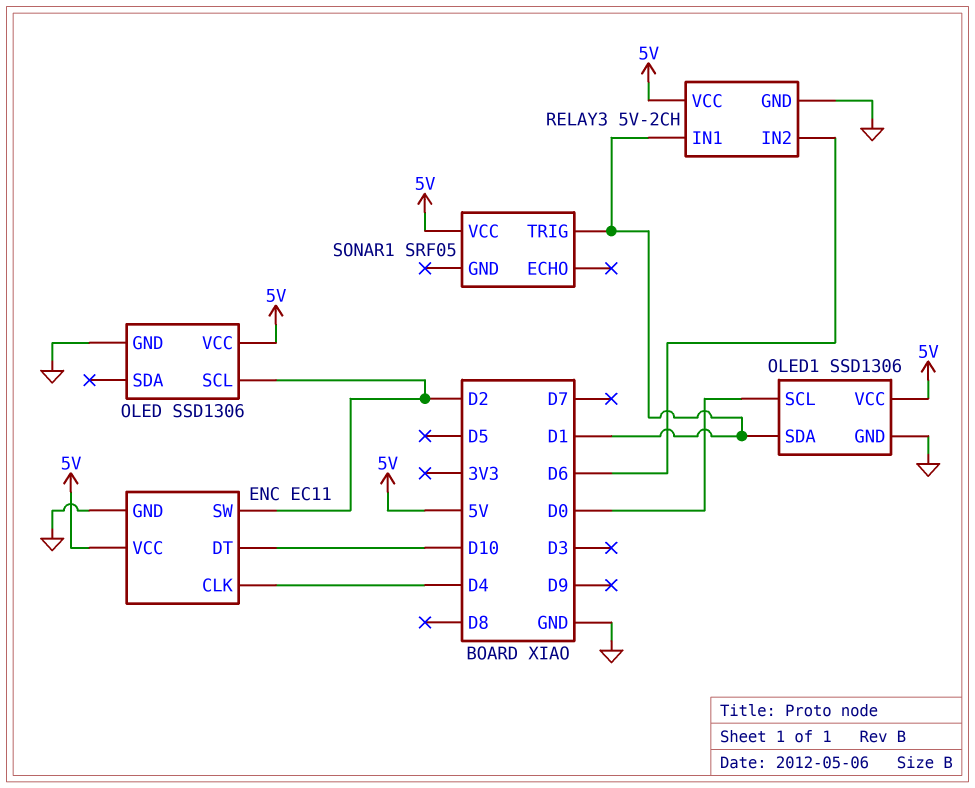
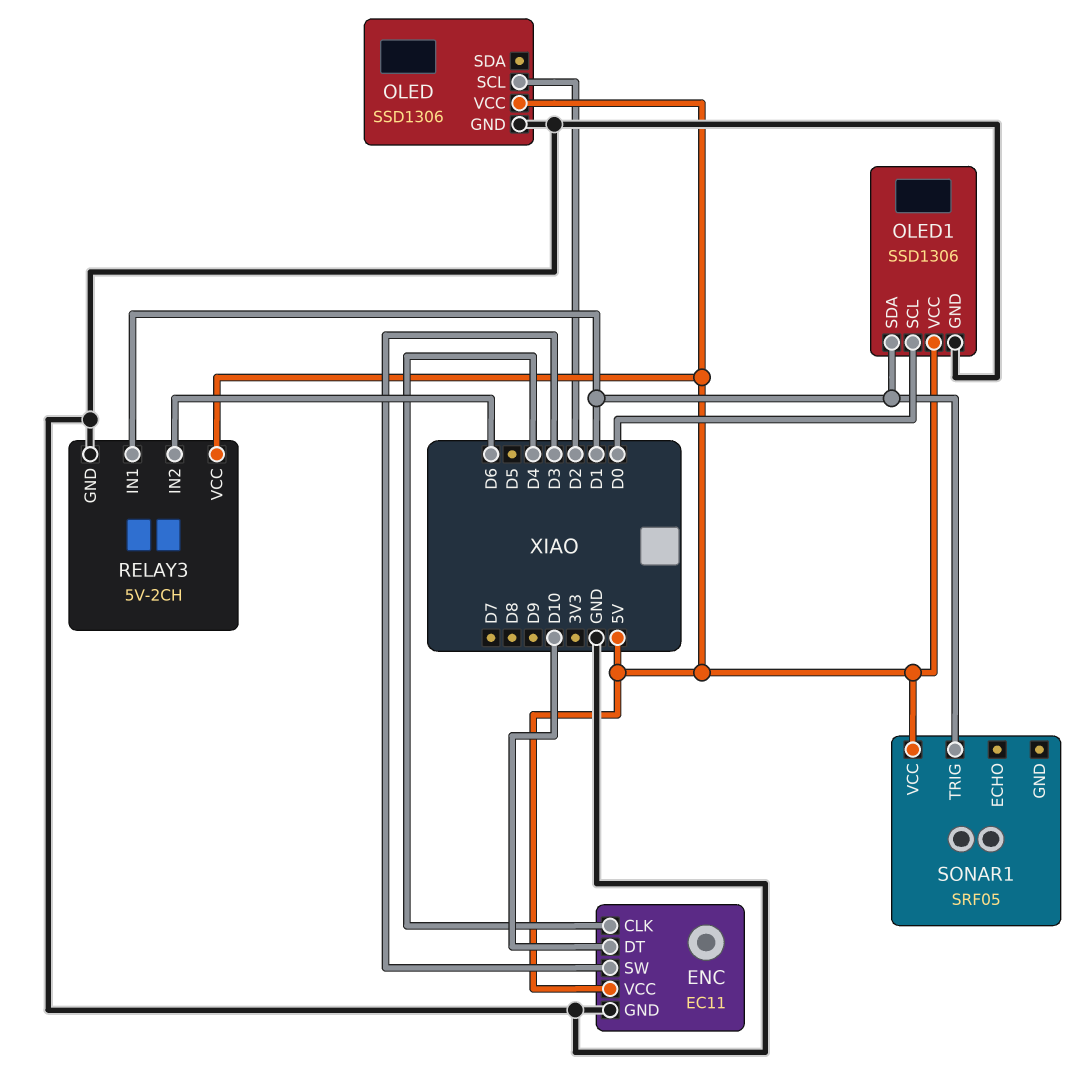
ENC pin SW: D2 -> D3

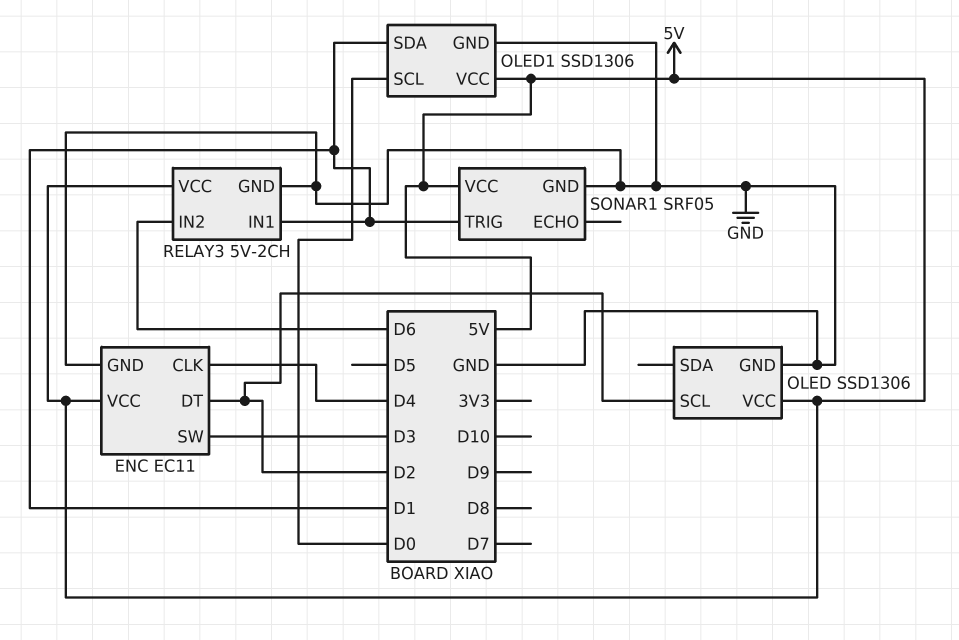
ENC pin DT: D10 -> D2
SONAR1 pin GND: none -> GND

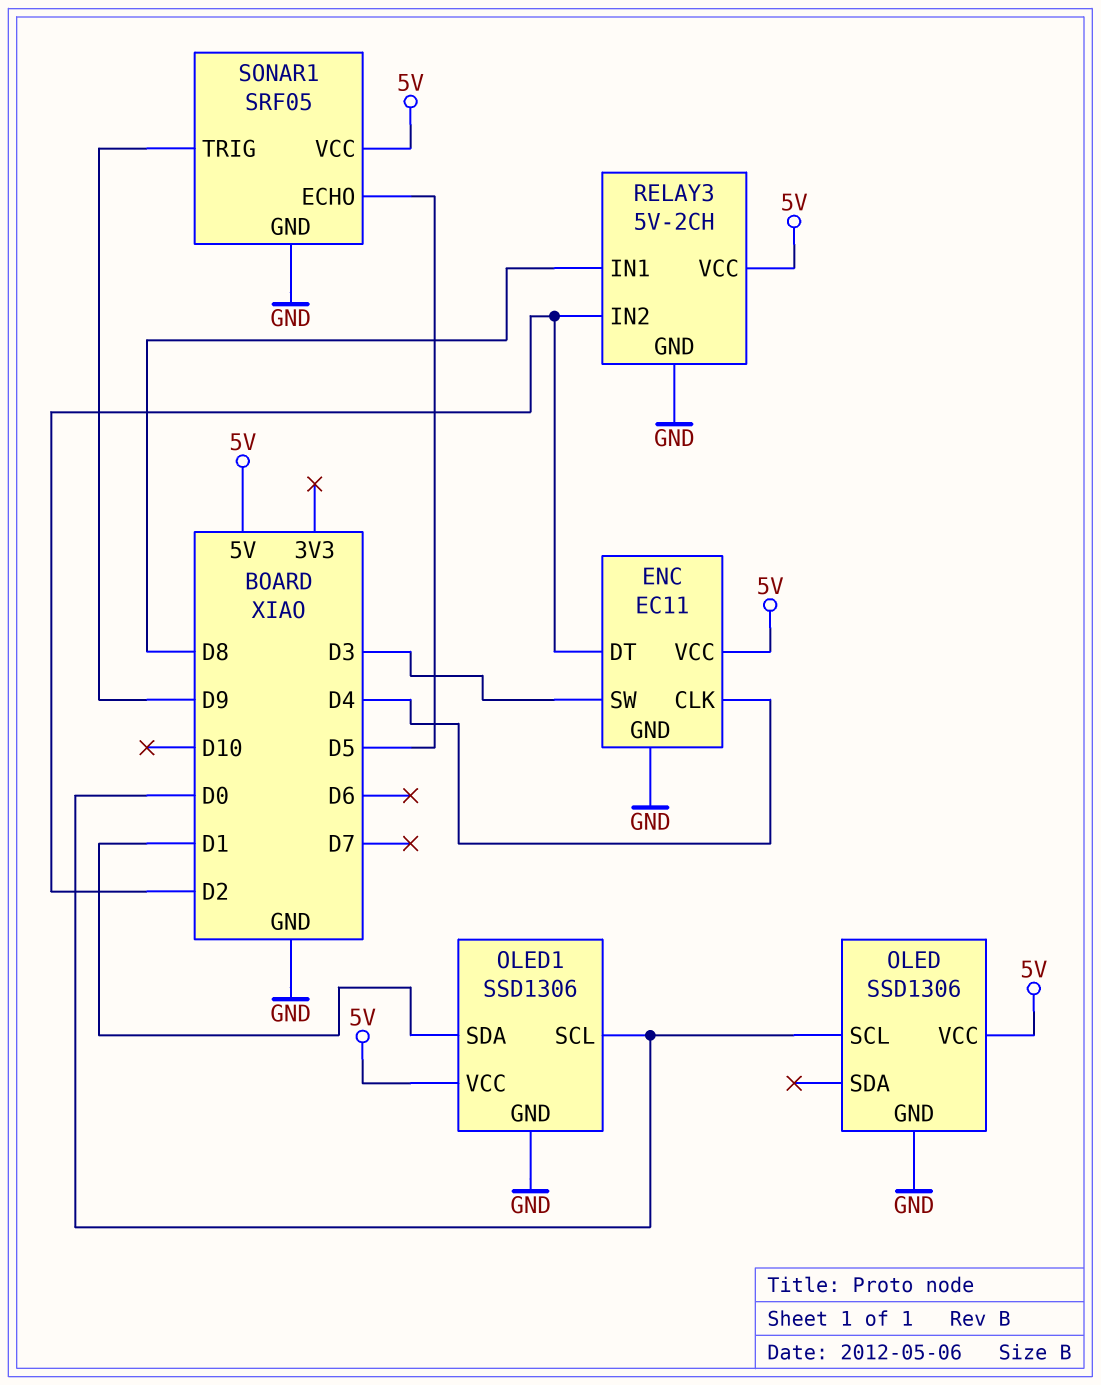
OLED pin SCL: D2 -> D0
RELAY3 pin IN1: D1 -> D8
RELAY3 pin IN2: D6 -> D2
SONAR1 pin ECHO: none -> D5
SONAR1 pin TRIG: D1 -> D9

